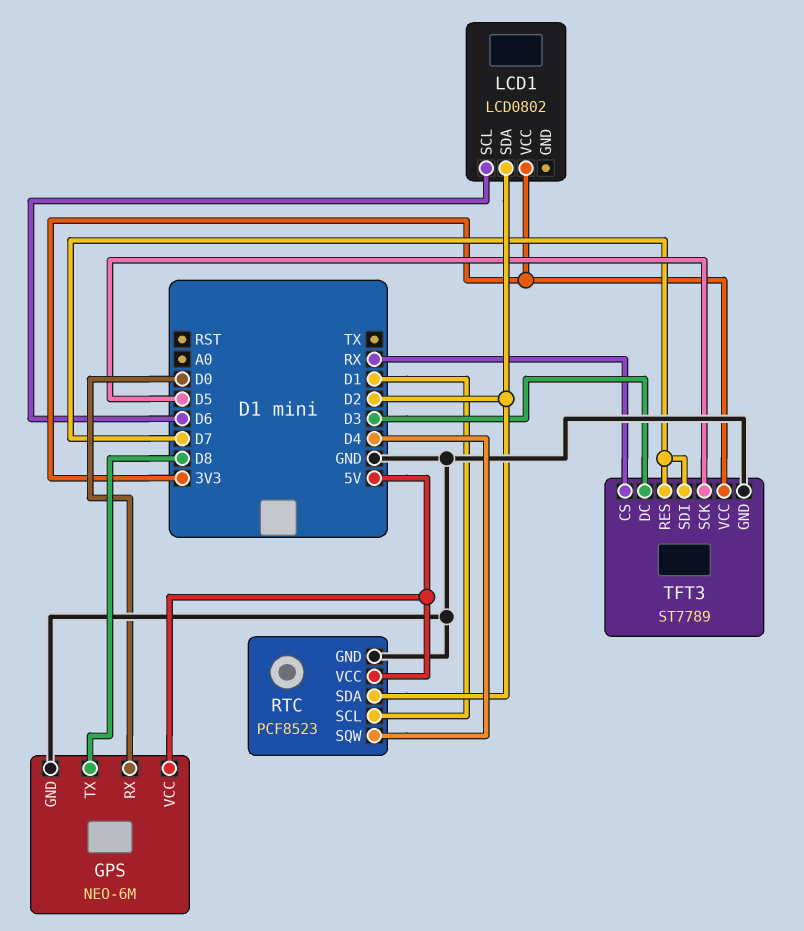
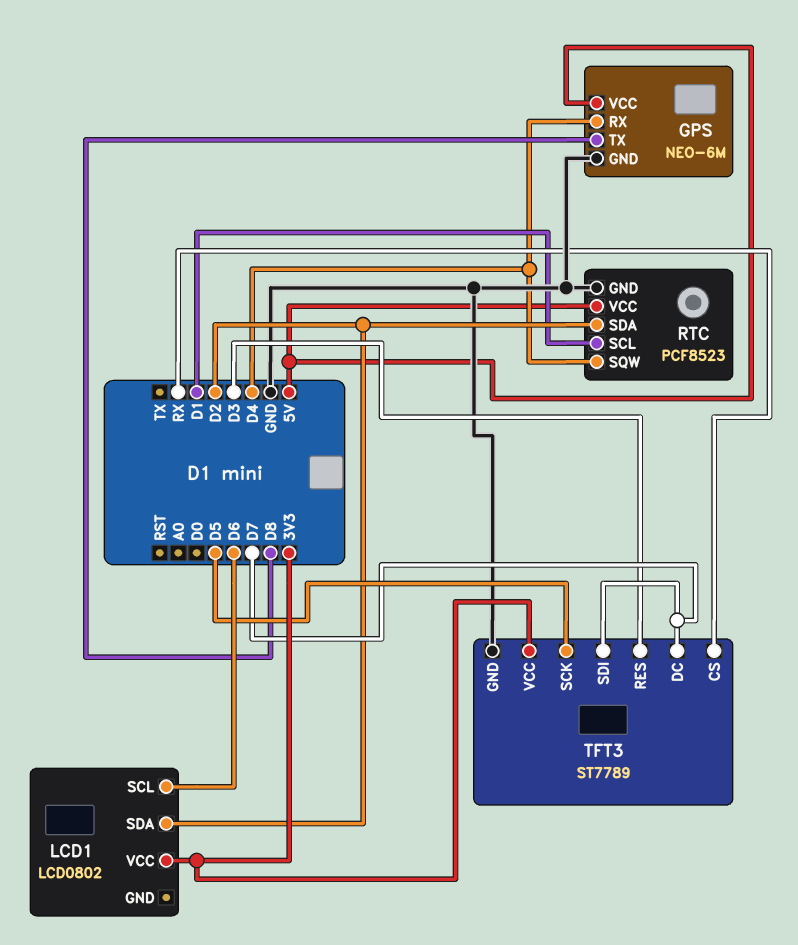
GPS pin RX: D0 -> D4
TFT3 pin DC: D3 -> D7
TFT3 pin RES: D7 -> D3

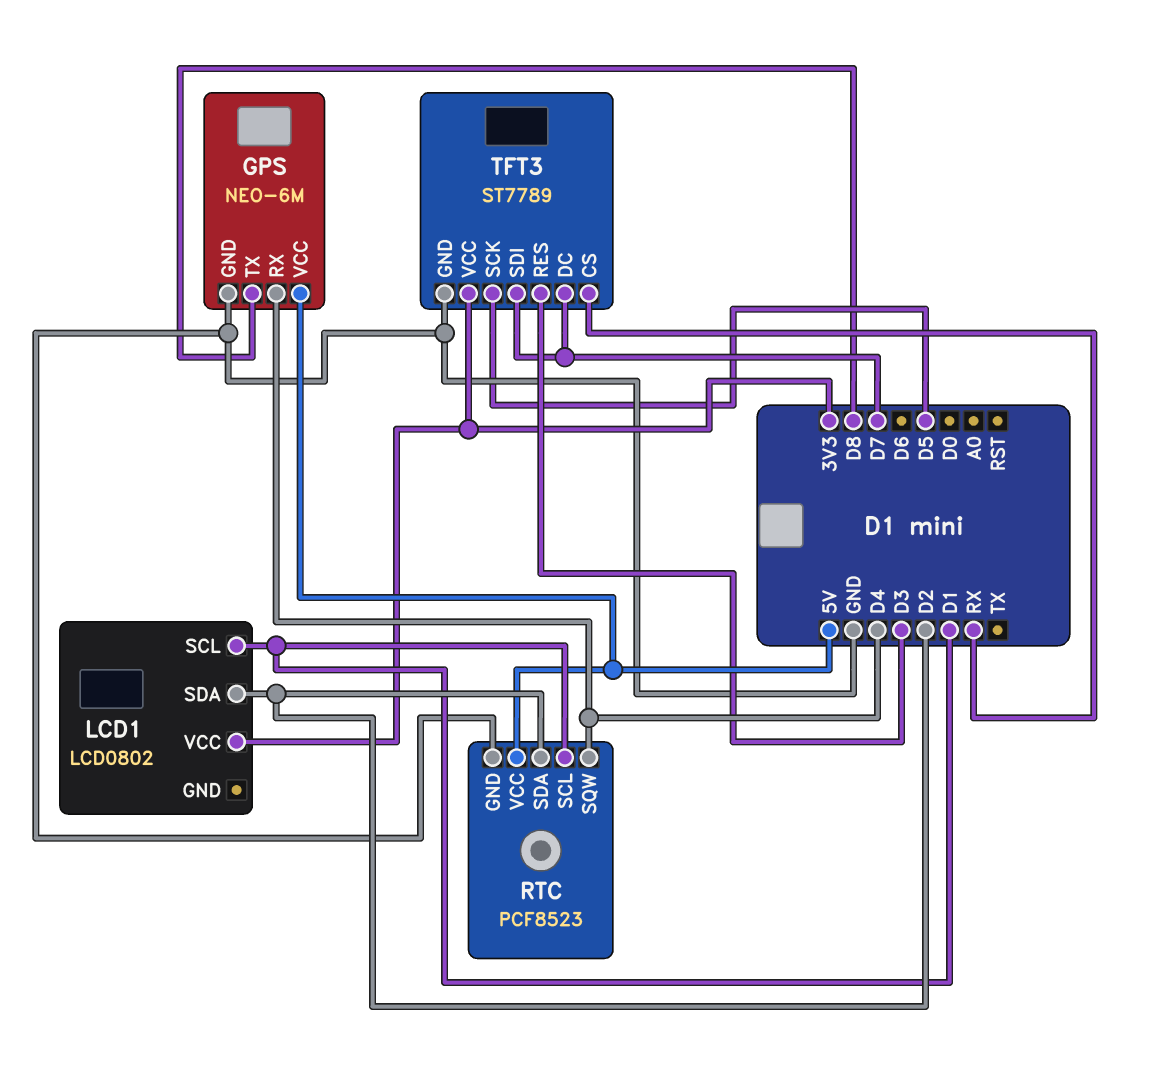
LCD1 pin SCL: D6 -> D1

